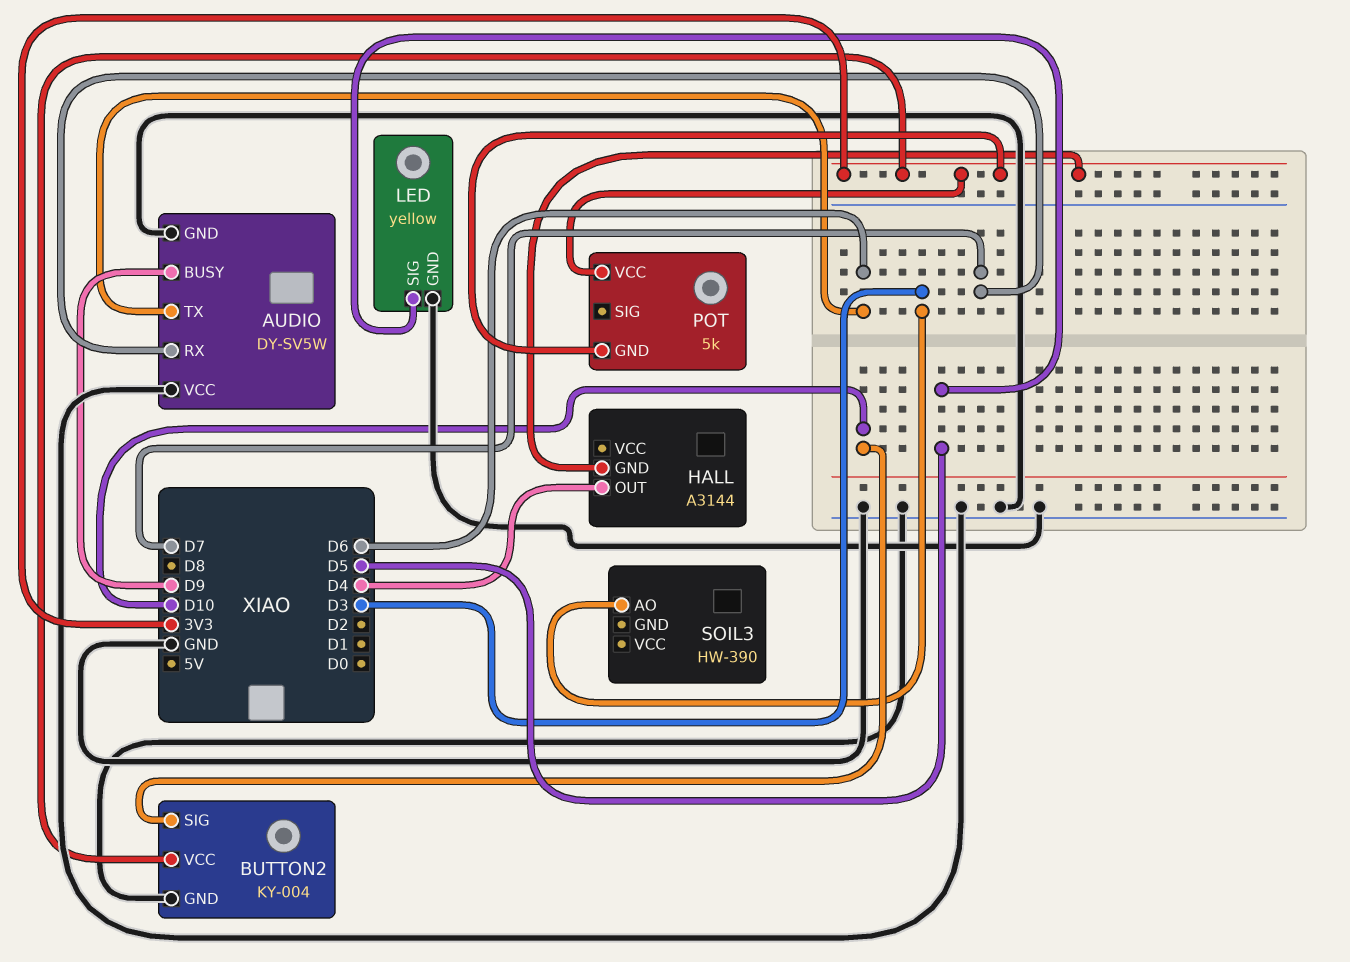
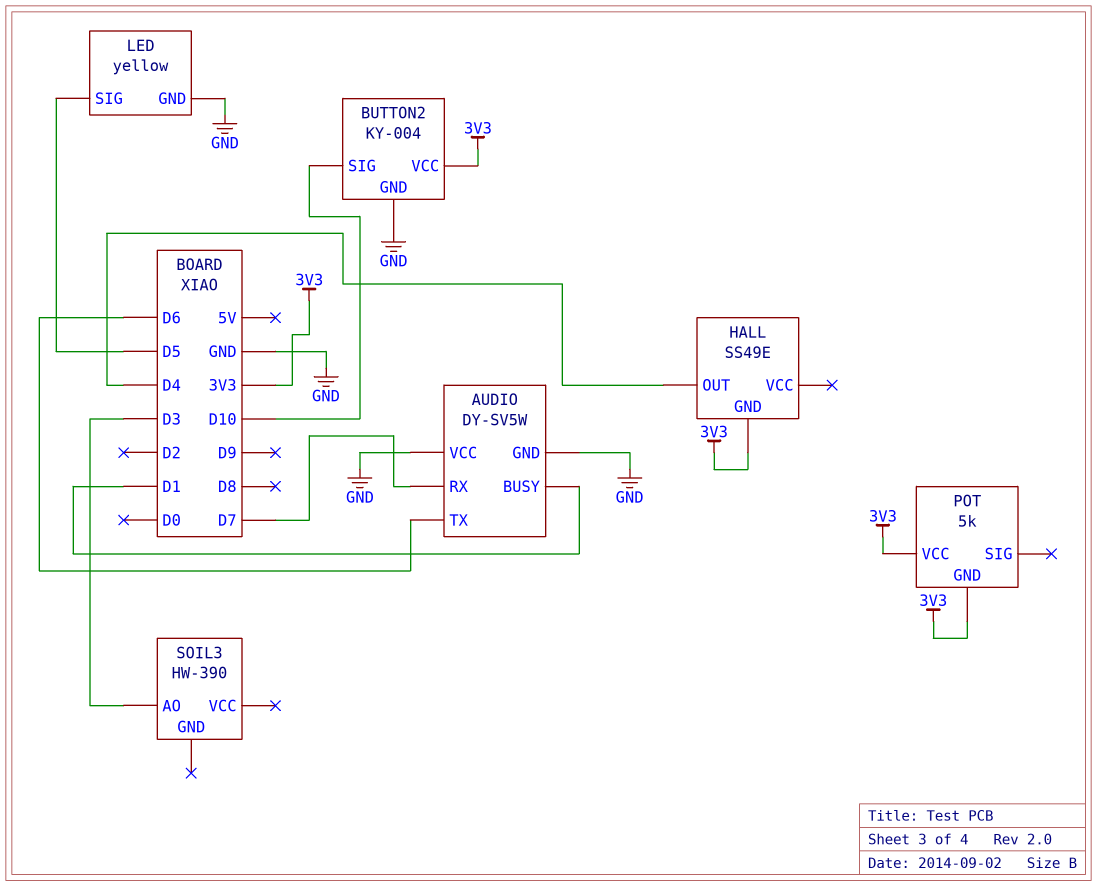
AUDIO pin BUSY: D9 -> D1
HALL: A3144 -> SS49E

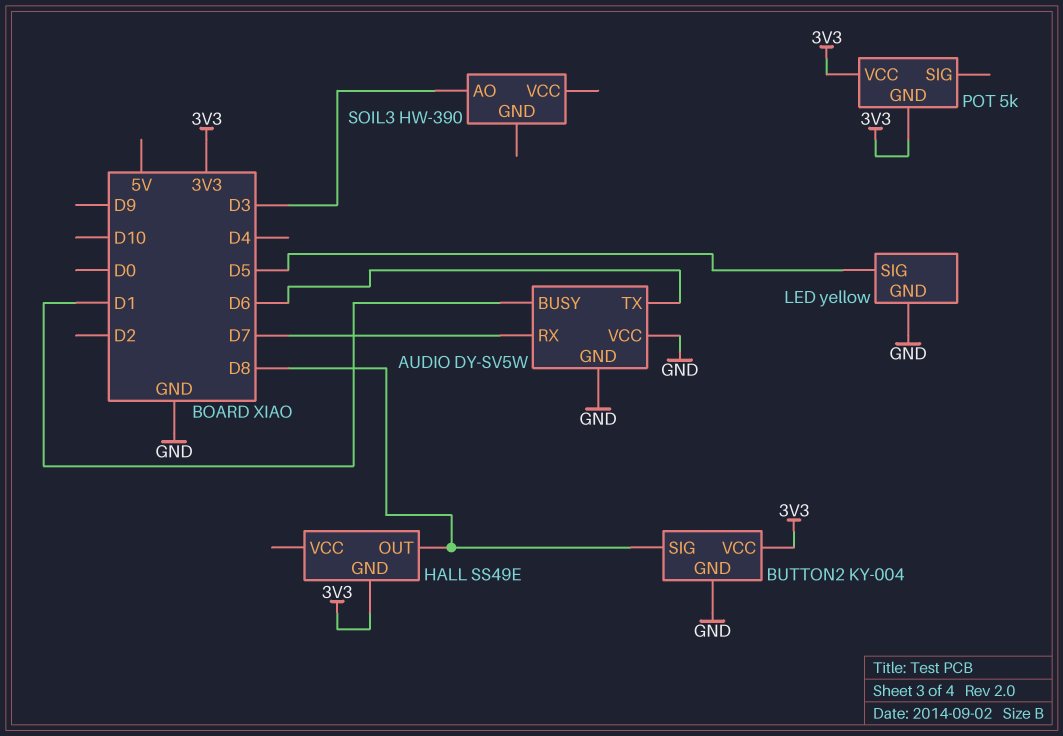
BUTTON2 pin SIG: D10 -> D8
HALL pin OUT: D4 -> D8

